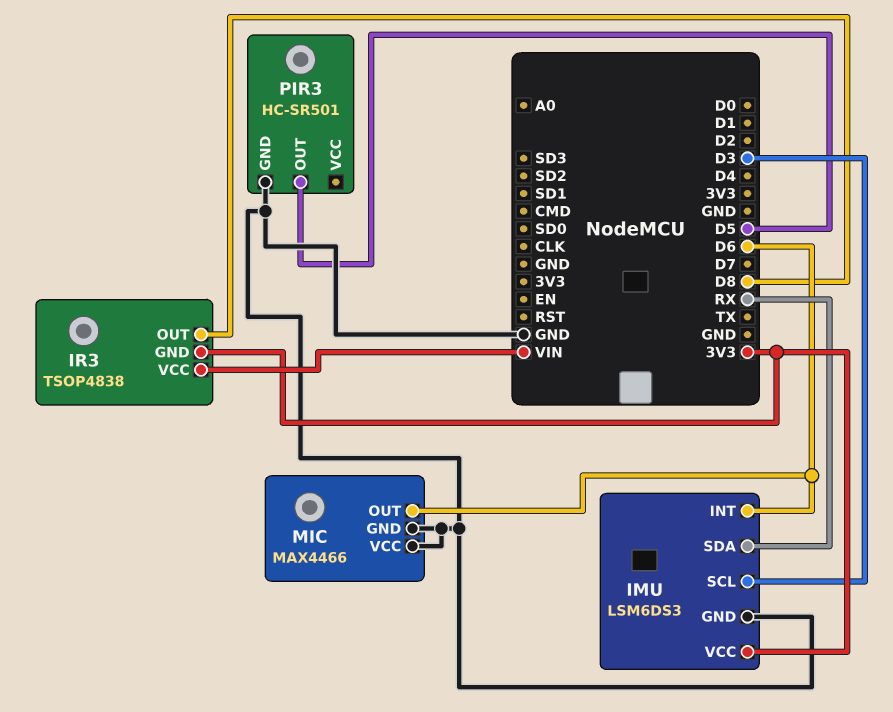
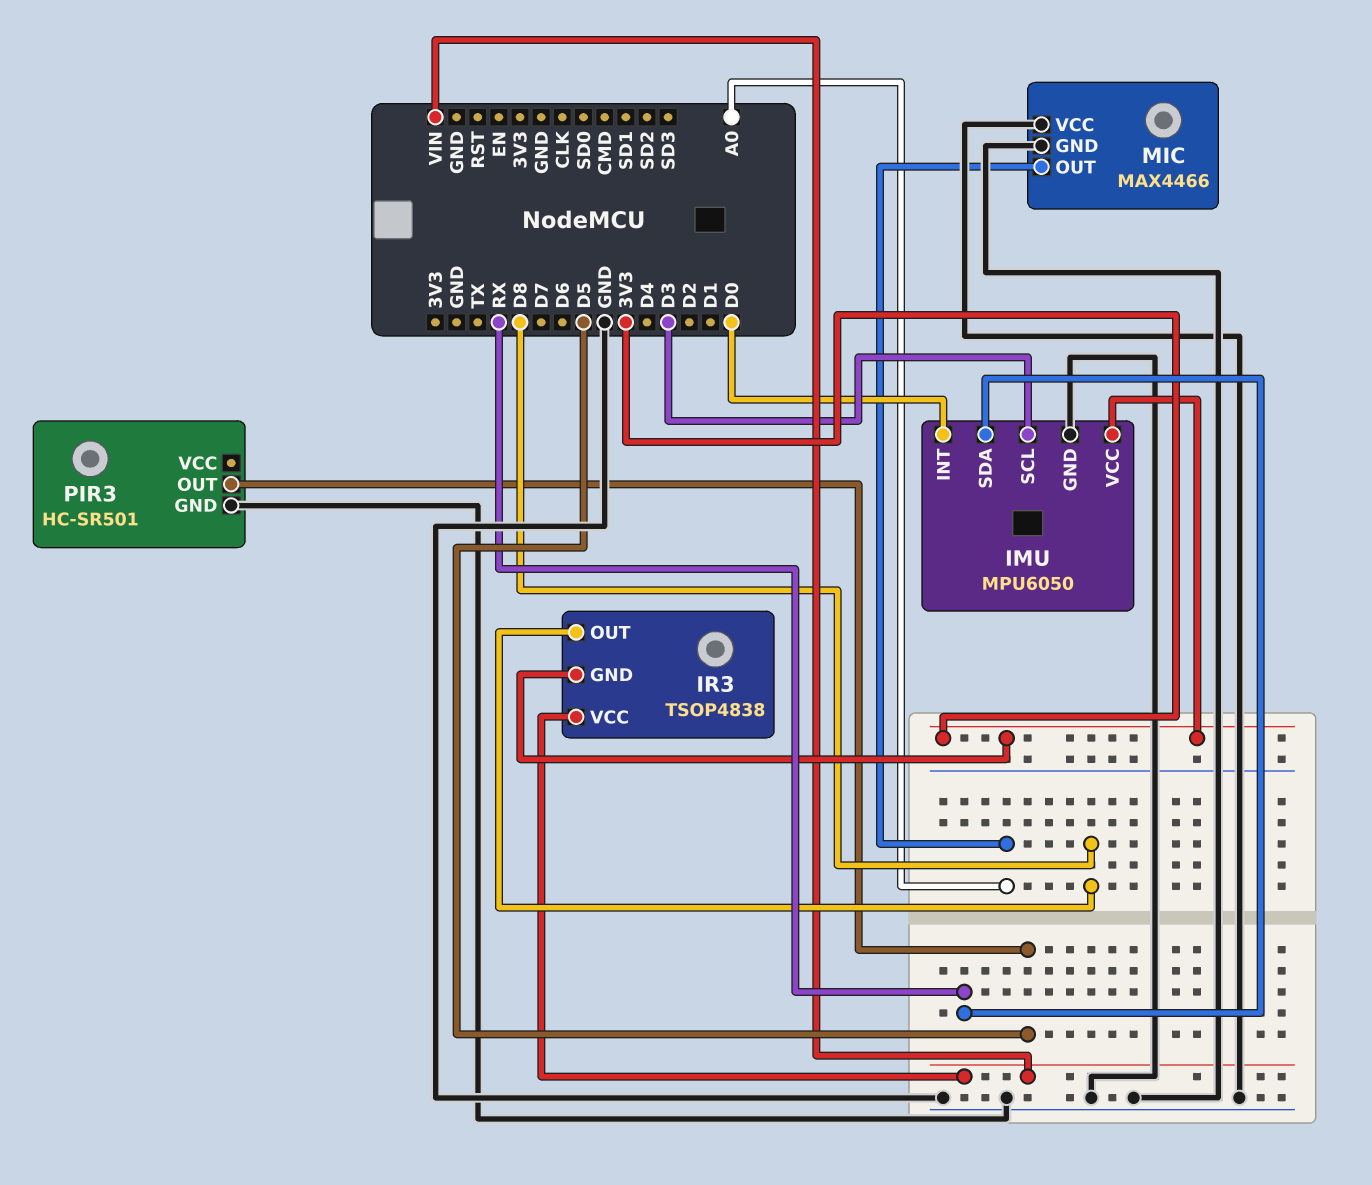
IMU: LSM6DS3 -> MPU6050
IMU pin INT: D6 -> D0
MIC pin OUT: D6 -> A0

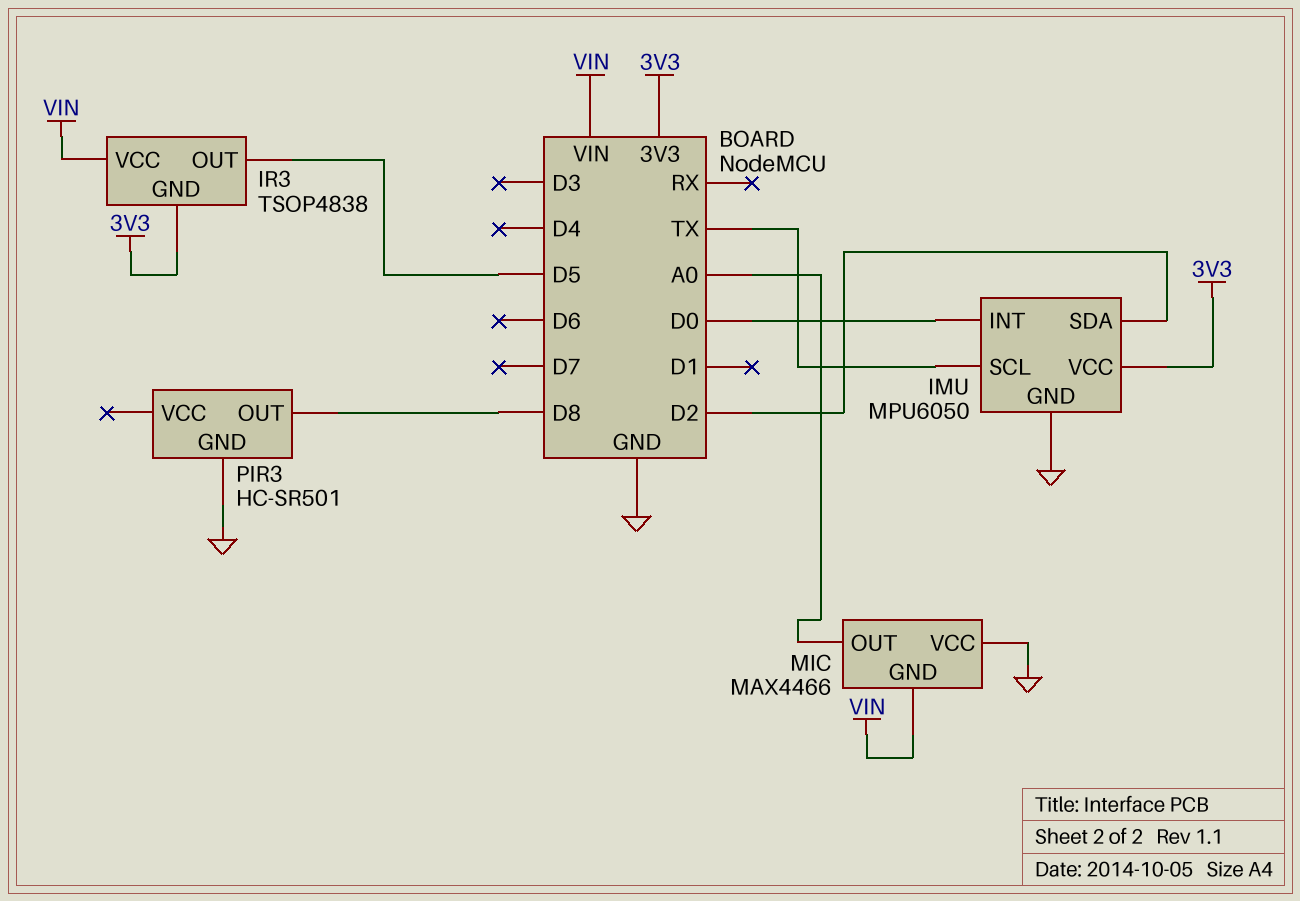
IMU pin SCL: D3 -> TX
IMU pin SDA: RX -> D2
IR3 pin OUT: D8 -> D5
MIC pin GND: GND -> VIN
PIR3 pin OUT: D5 -> D8

